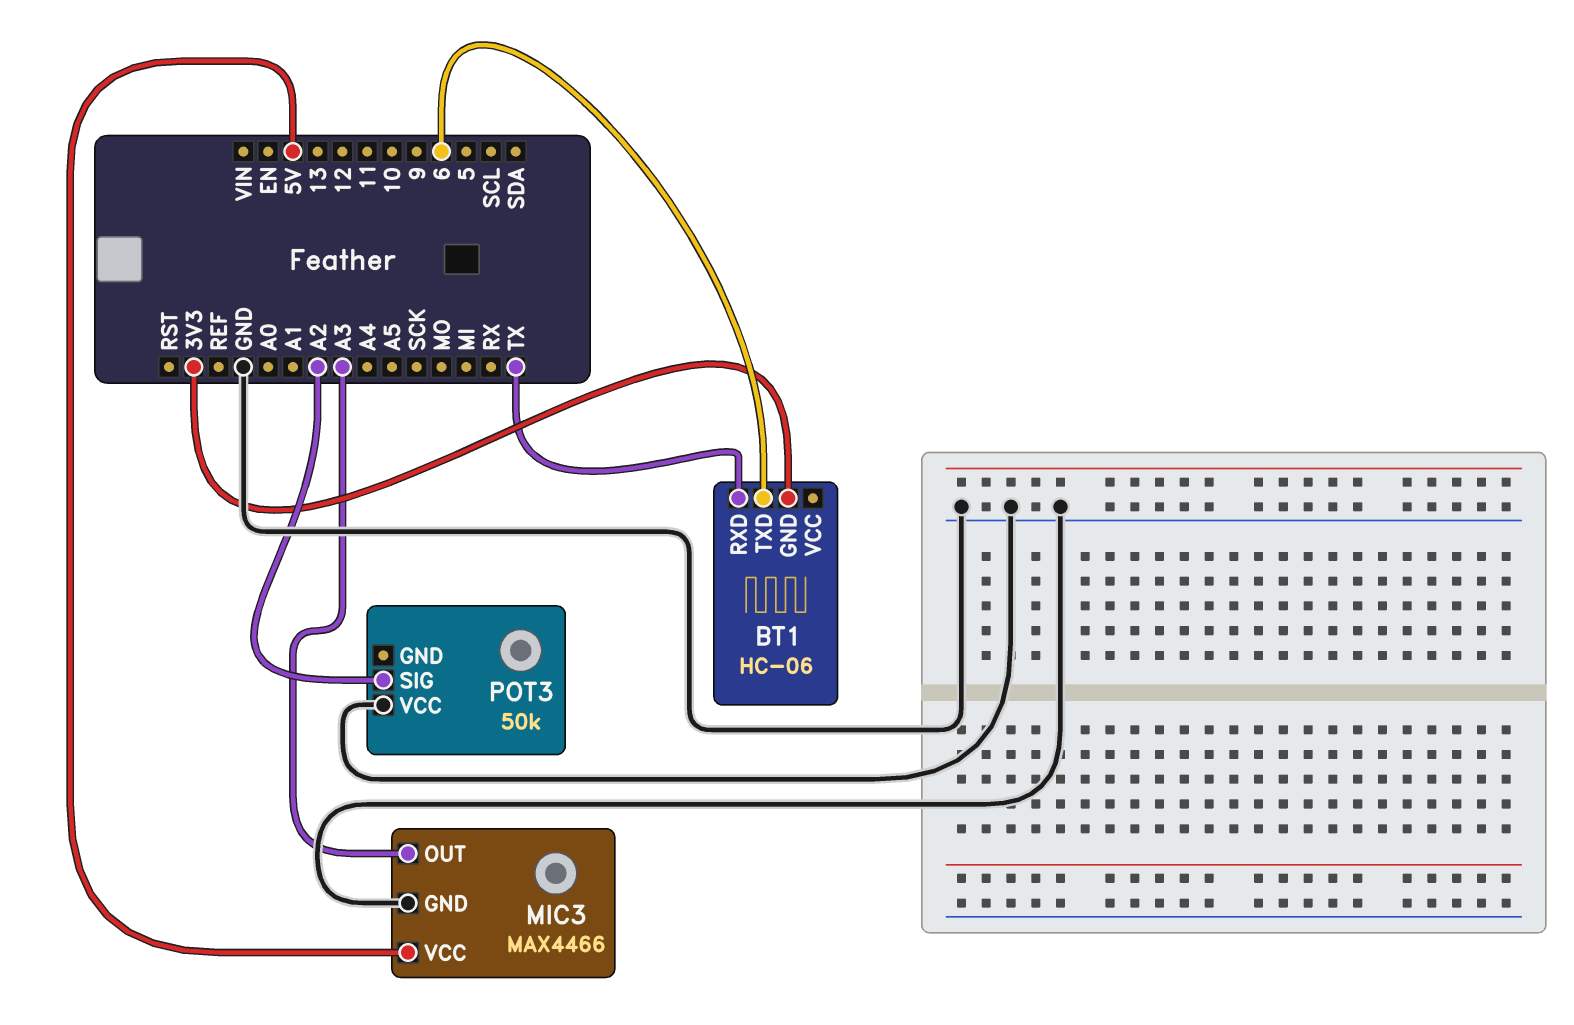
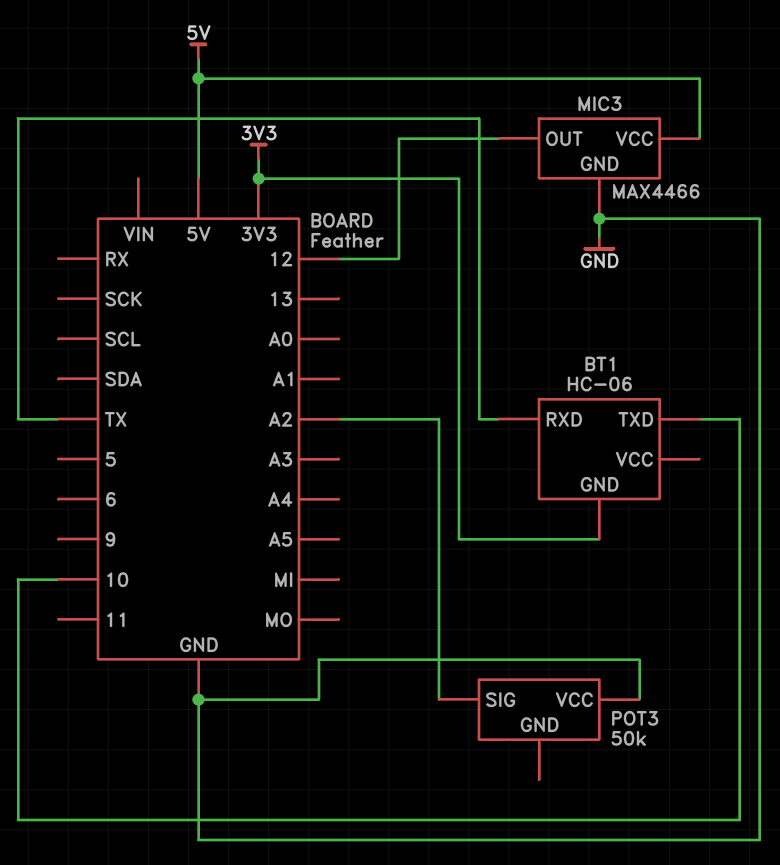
BT1 pin TXD: 6 -> 10
MIC3 pin OUT: A3 -> 12

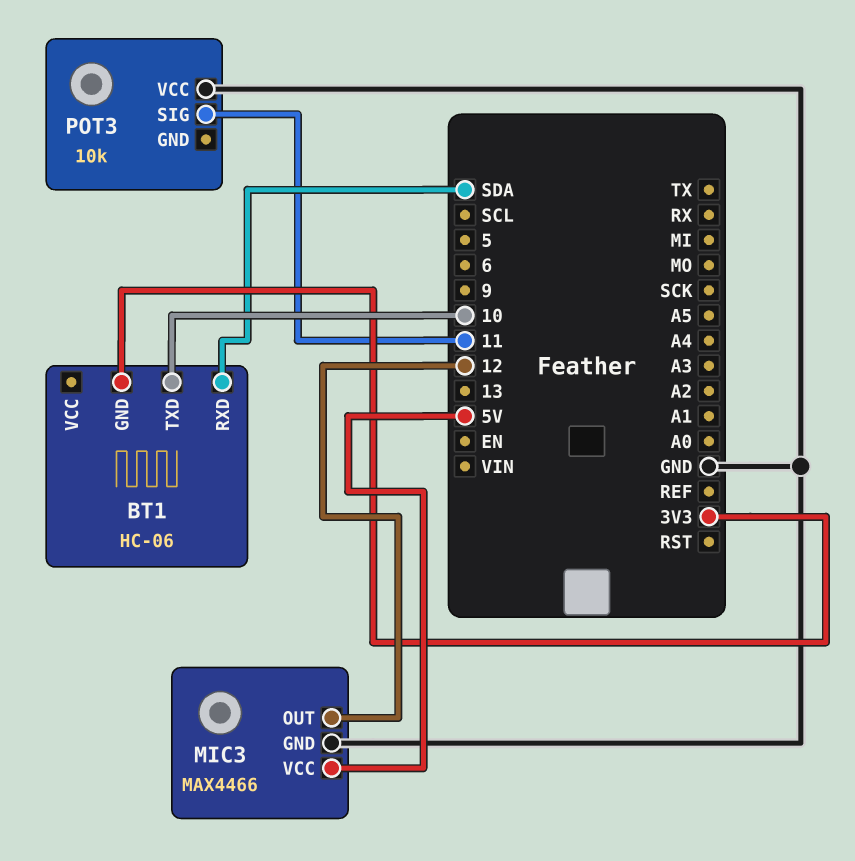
BT1 pin RXD: TX -> SDA
POT3: 50k -> 10k
POT3 pin SIG: A2 -> 11

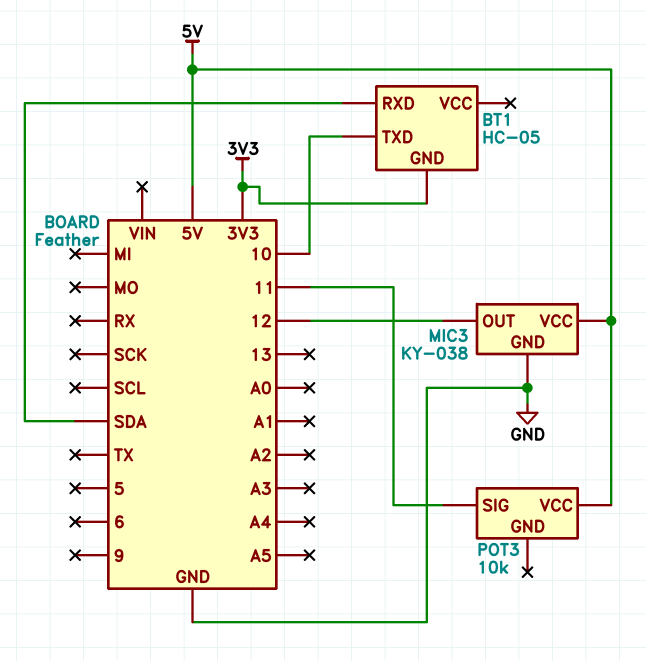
BT1: HC-06 -> HC-05
MIC3: MAX4466 -> KY-038
POT3 pin VCC: GND -> 5V

